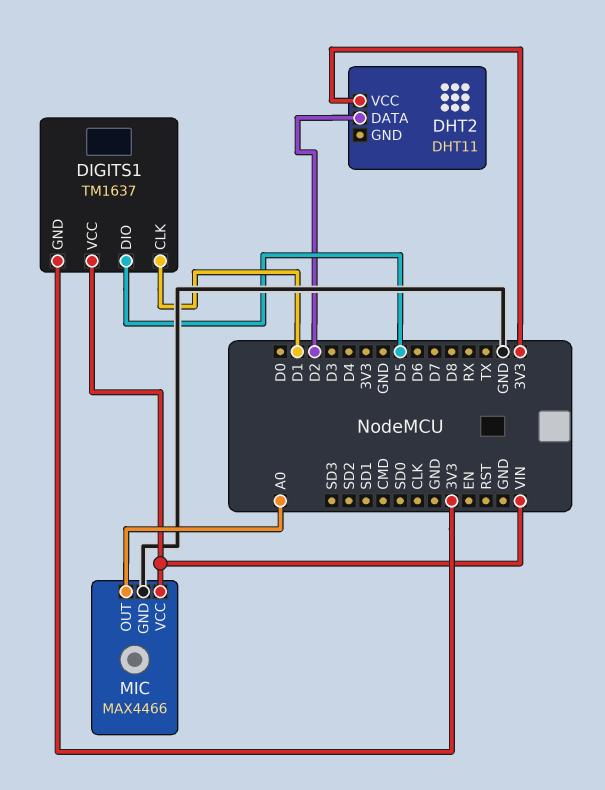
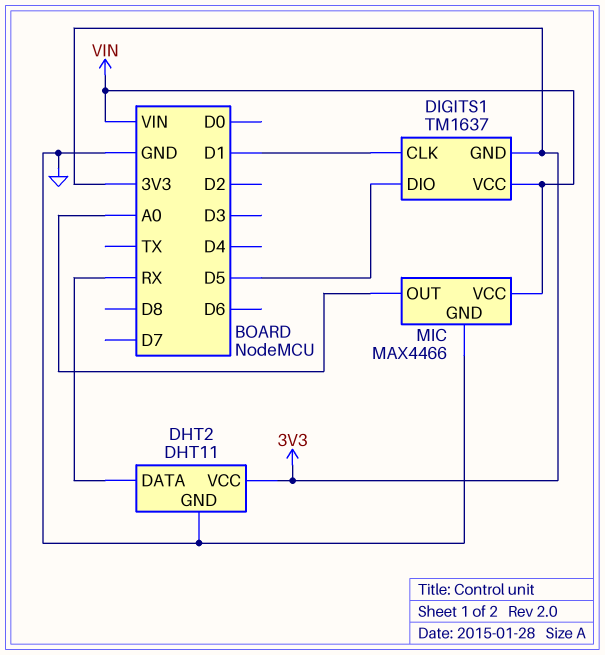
DHT2 pin DATA: D2 -> RX
DHT2 pin GND: none -> GND

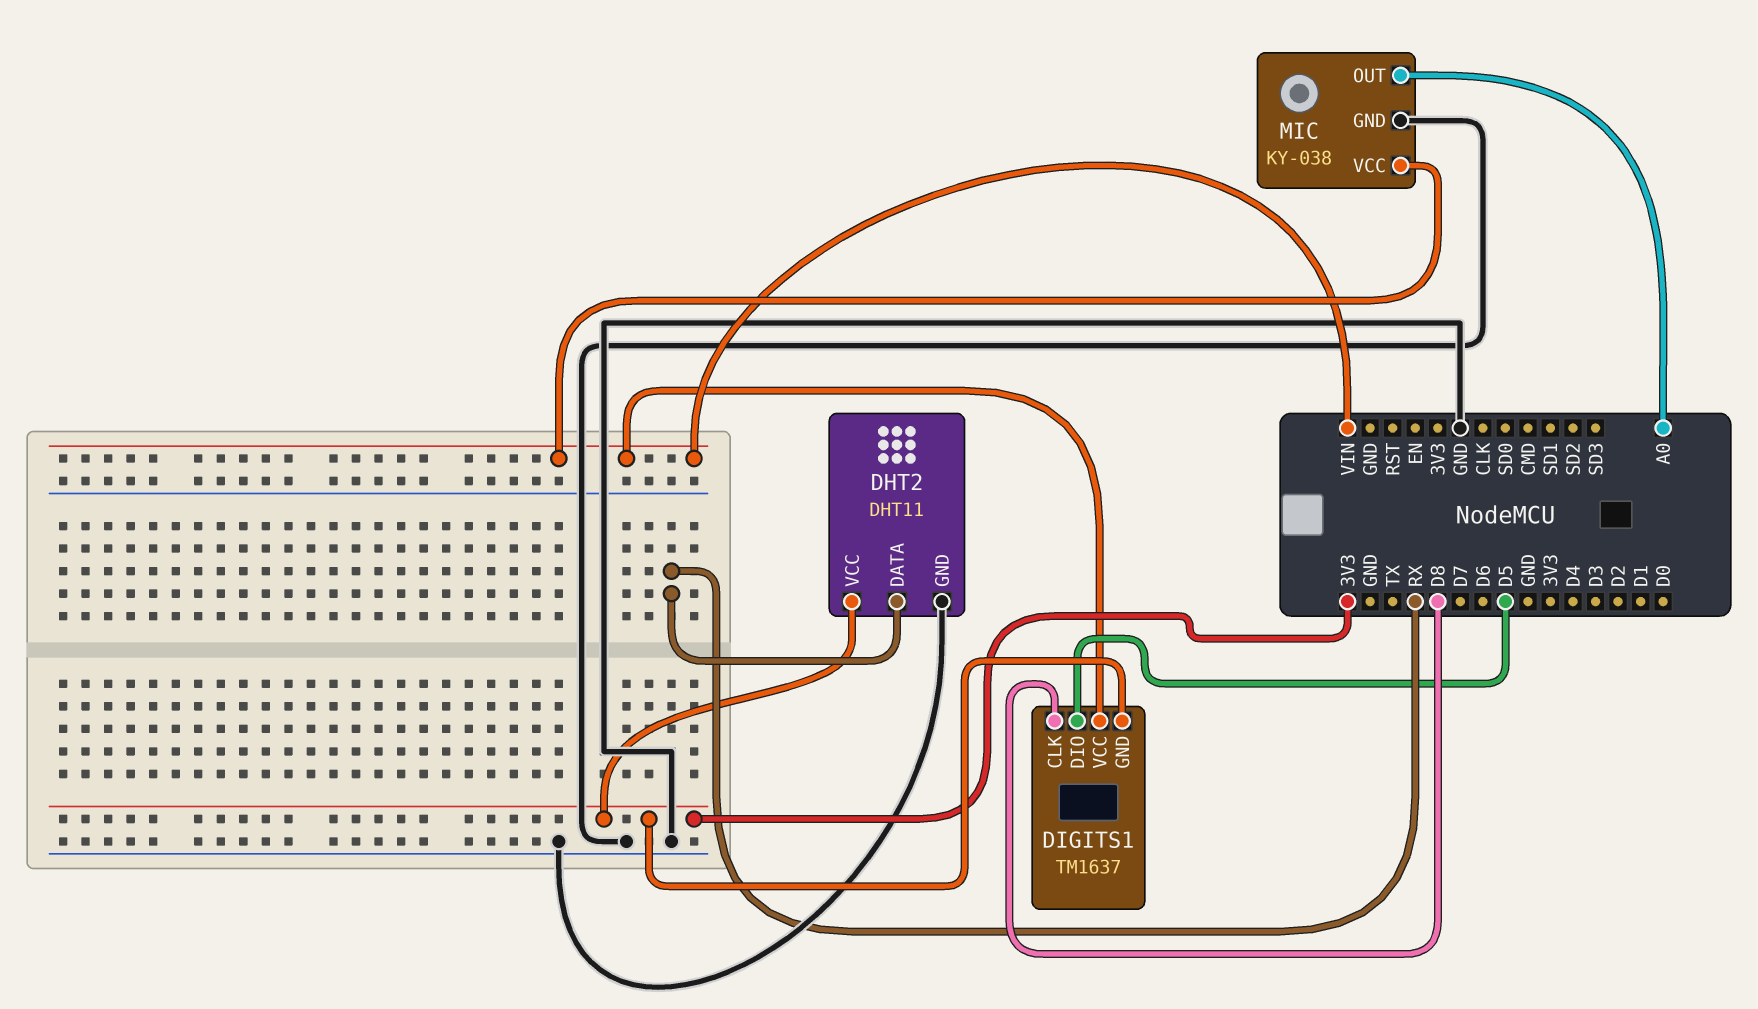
DIGITS1 pin CLK: D1 -> D8
MIC: MAX4466 -> KY-038

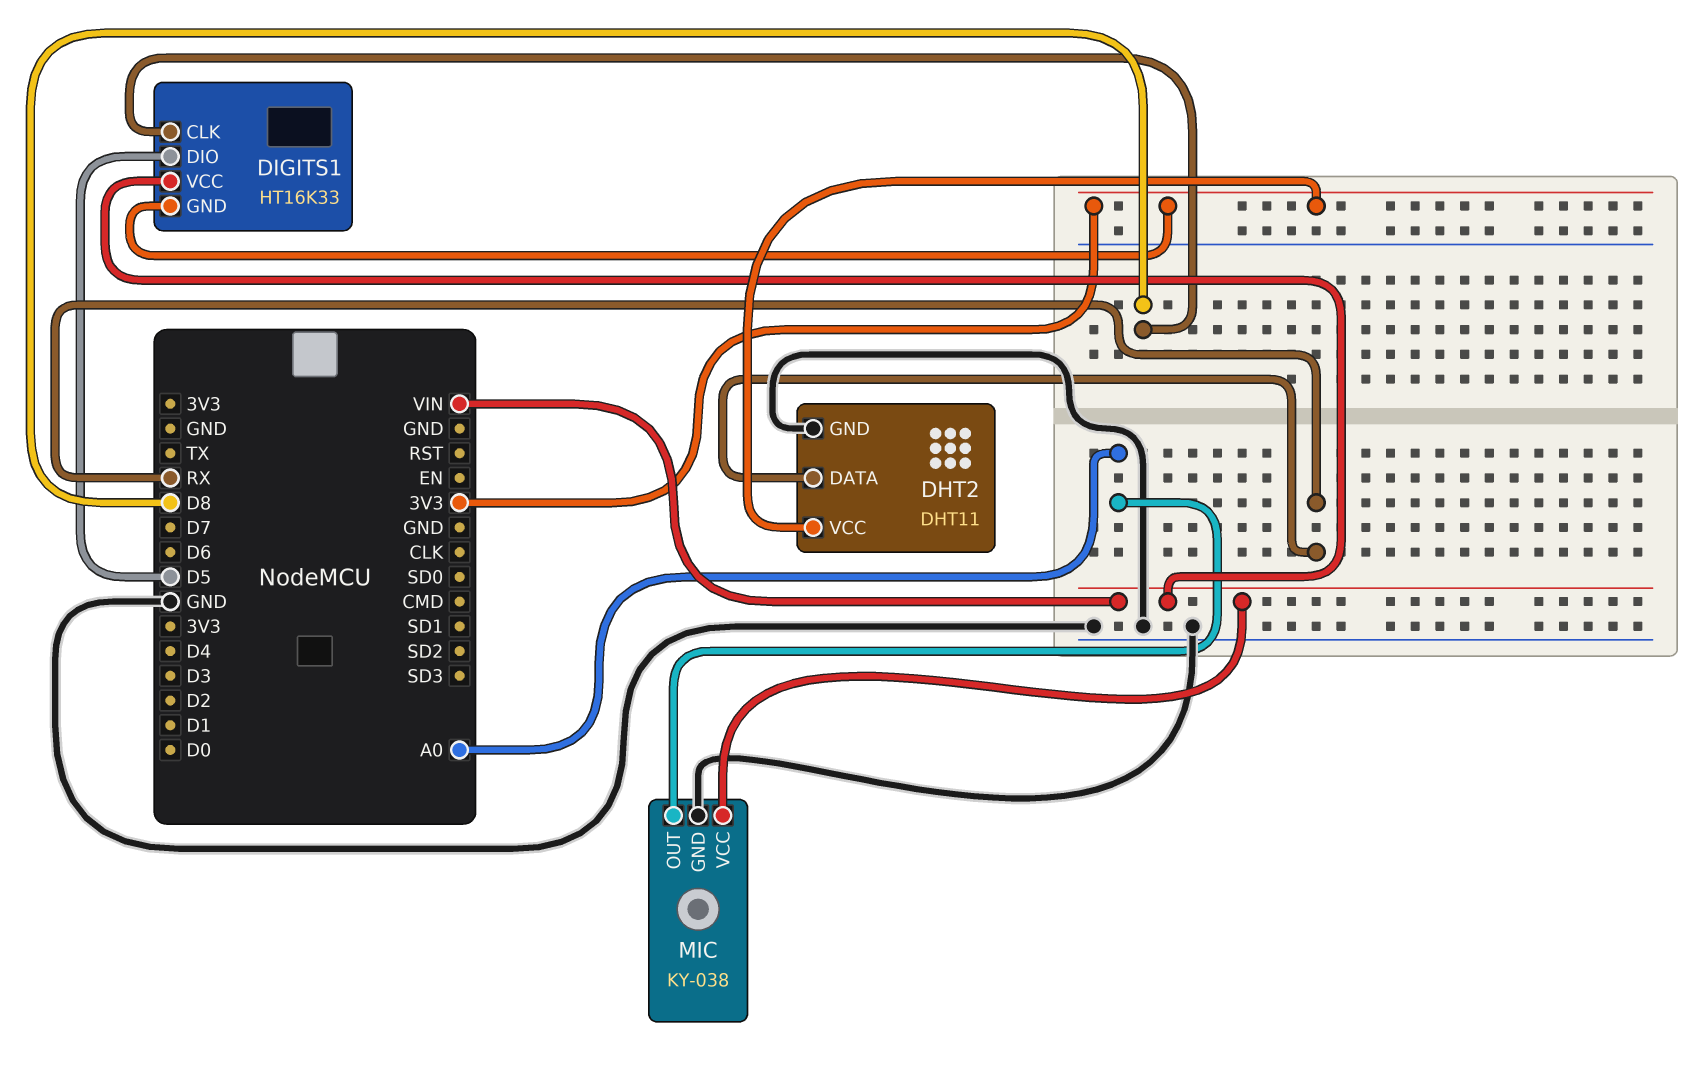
DIGITS1: TM1637 -> HT16K33

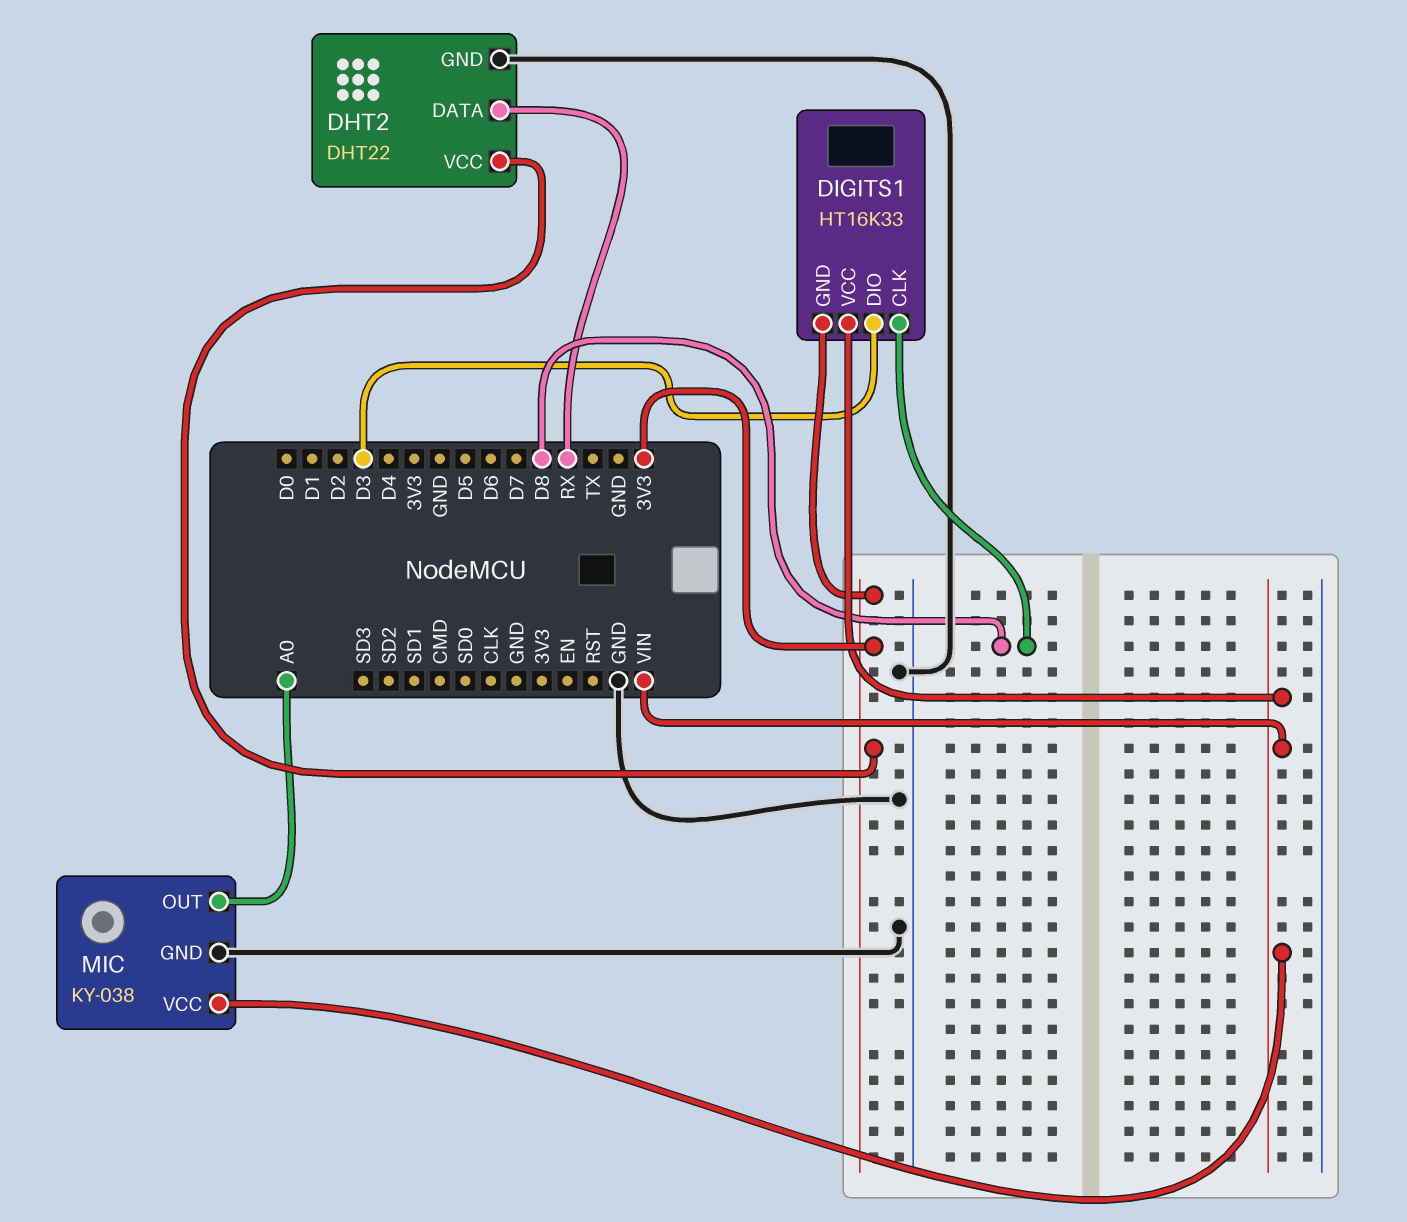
DHT2: DHT11 -> DHT22
DIGITS1 pin DIO: D5 -> D3

